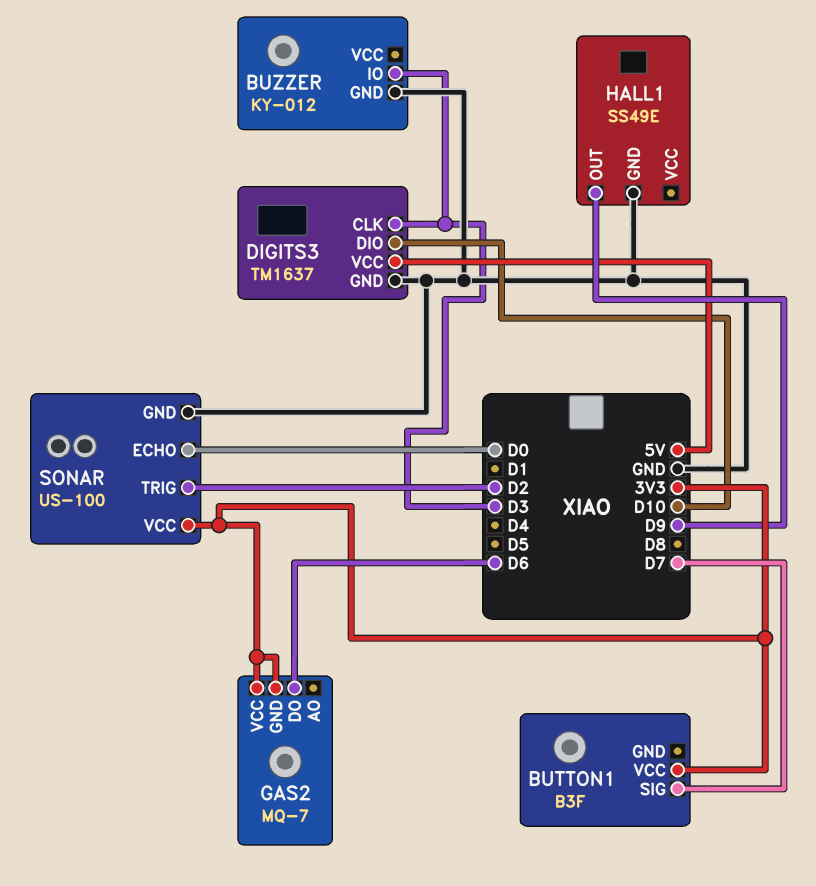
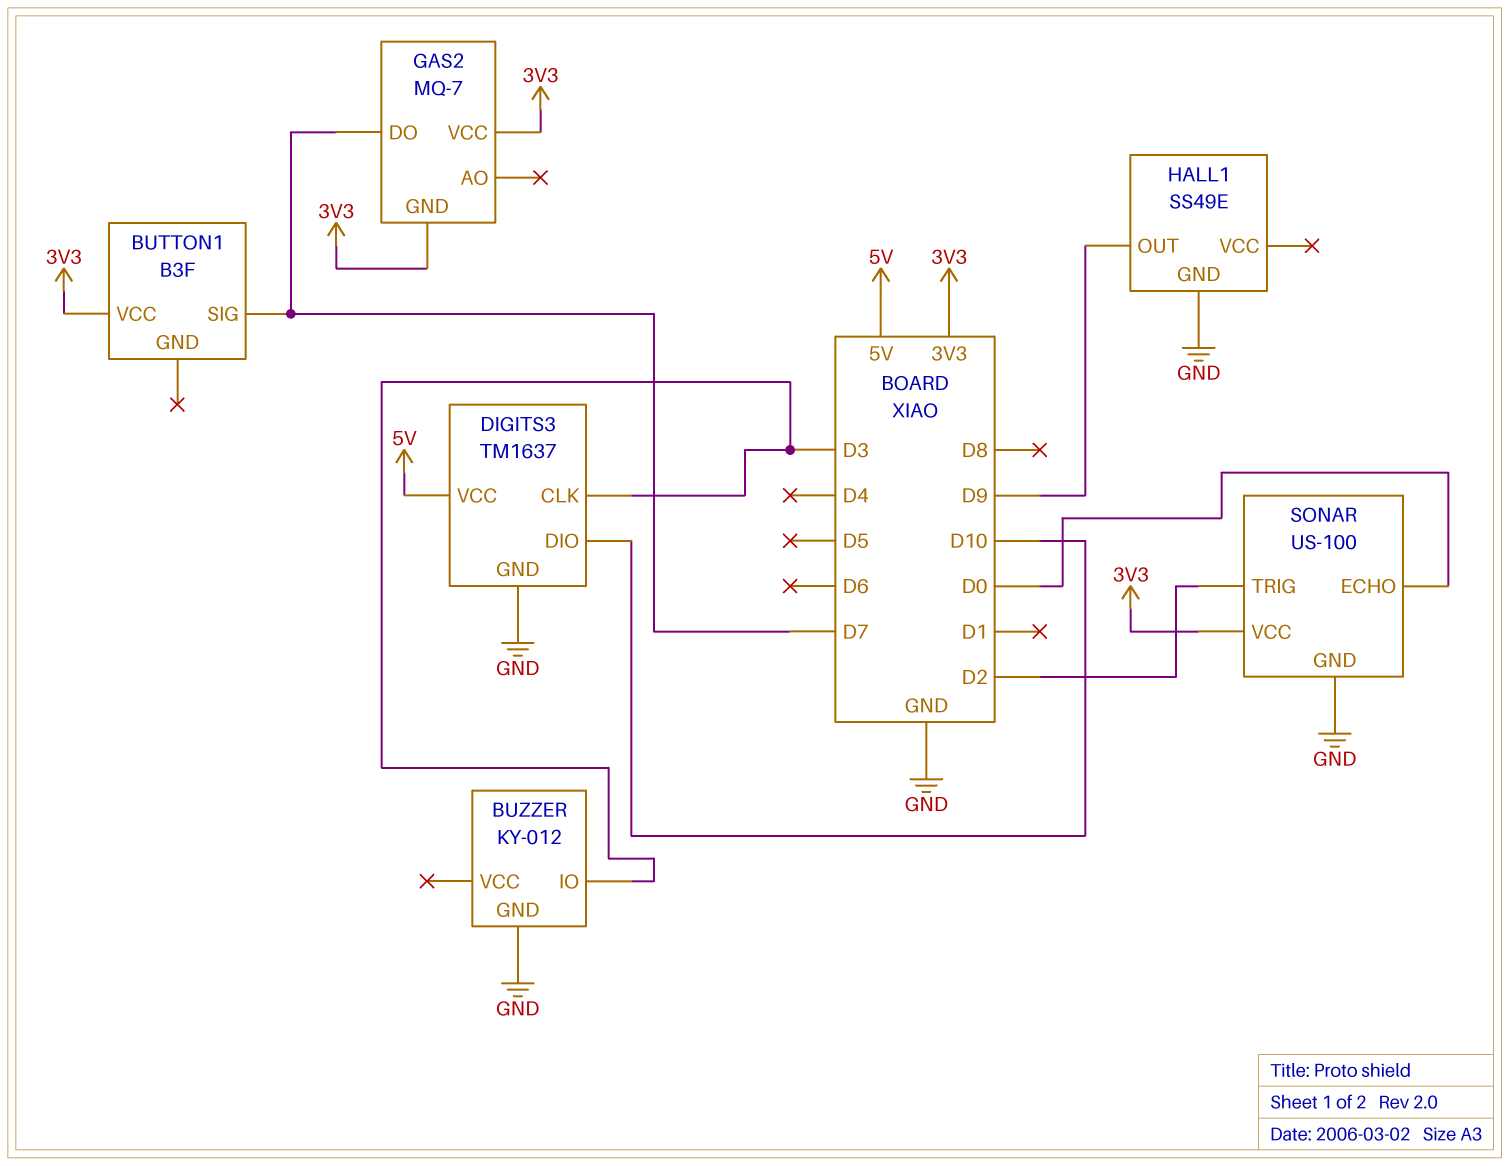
GAS2 pin DO: D6 -> D7

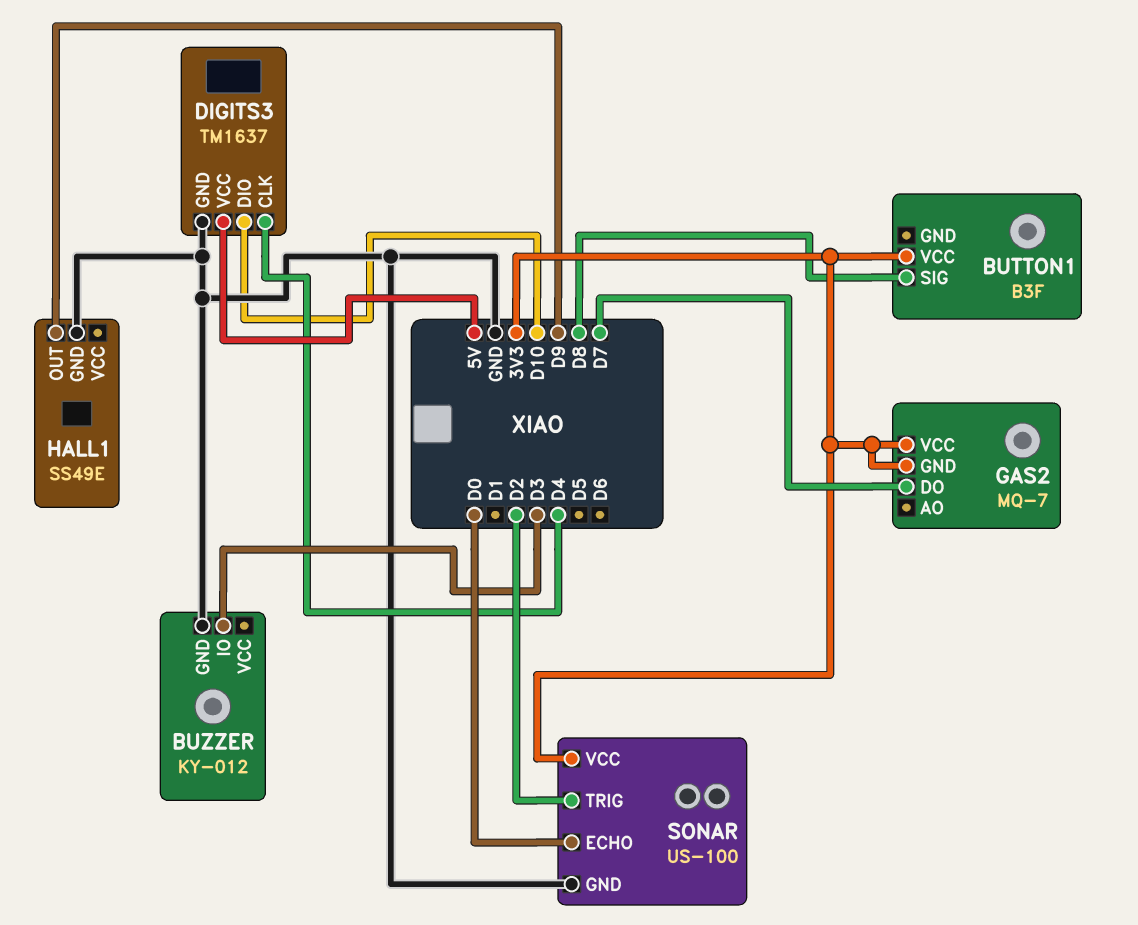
BUTTON1 pin SIG: D7 -> D8
DIGITS3 pin CLK: D3 -> D4

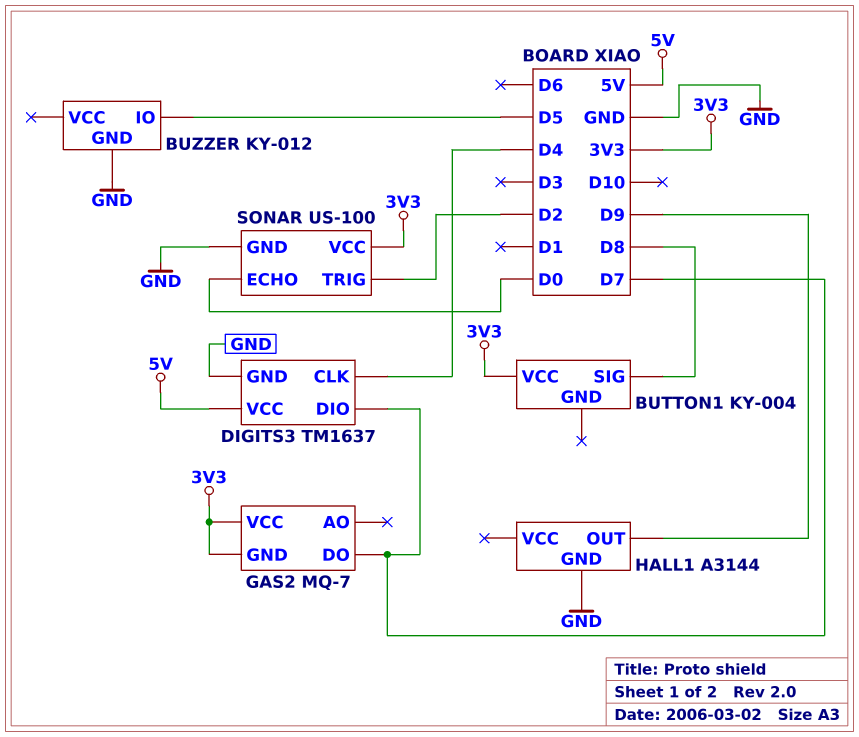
BUTTON1: B3F -> KY-004
BUZZER pin IO: D3 -> D5
DIGITS3 pin DIO: D10 -> D7
HALL1: SS49E -> A3144

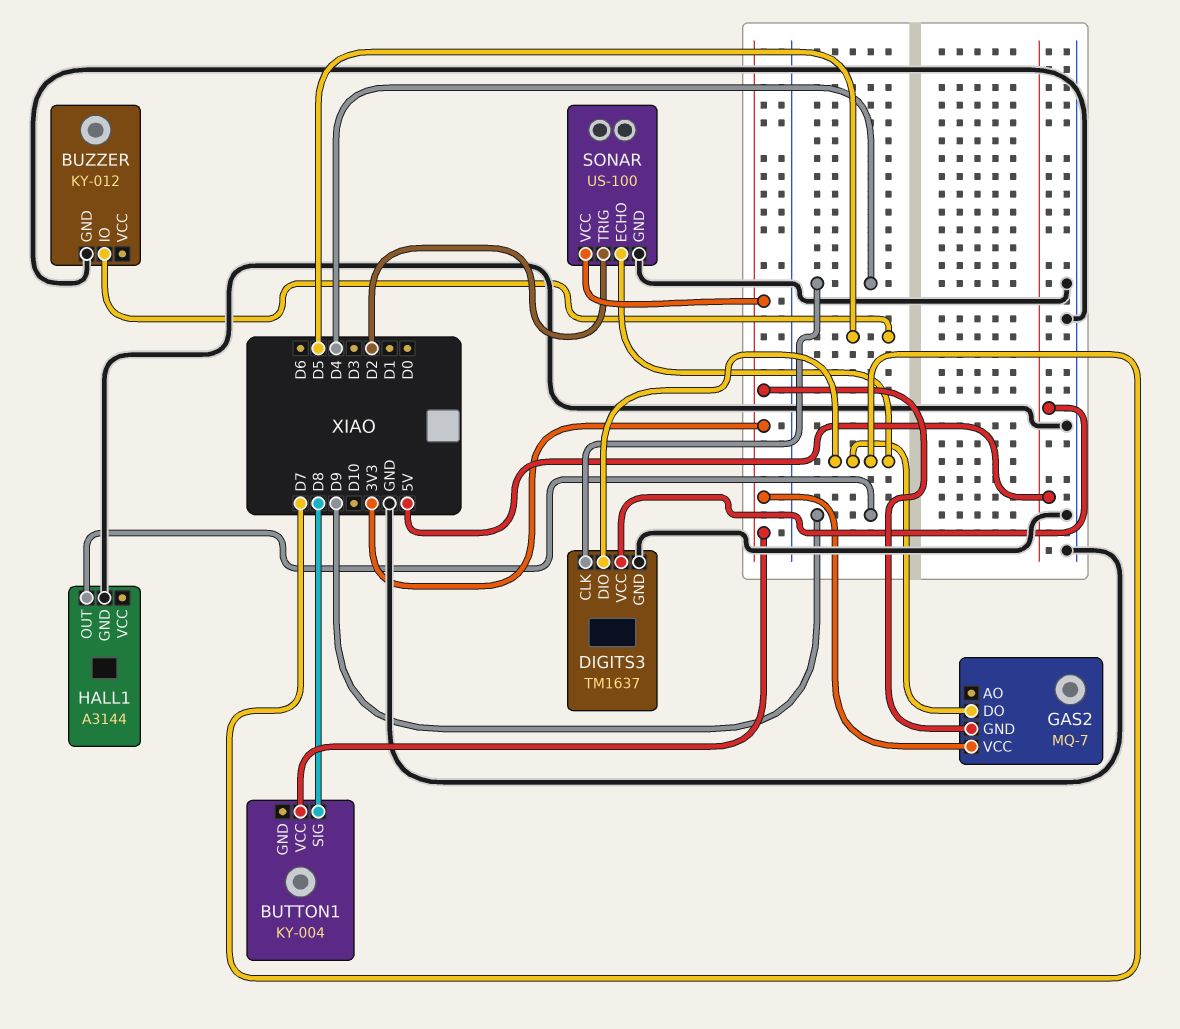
SONAR pin ECHO: D0 -> D7

